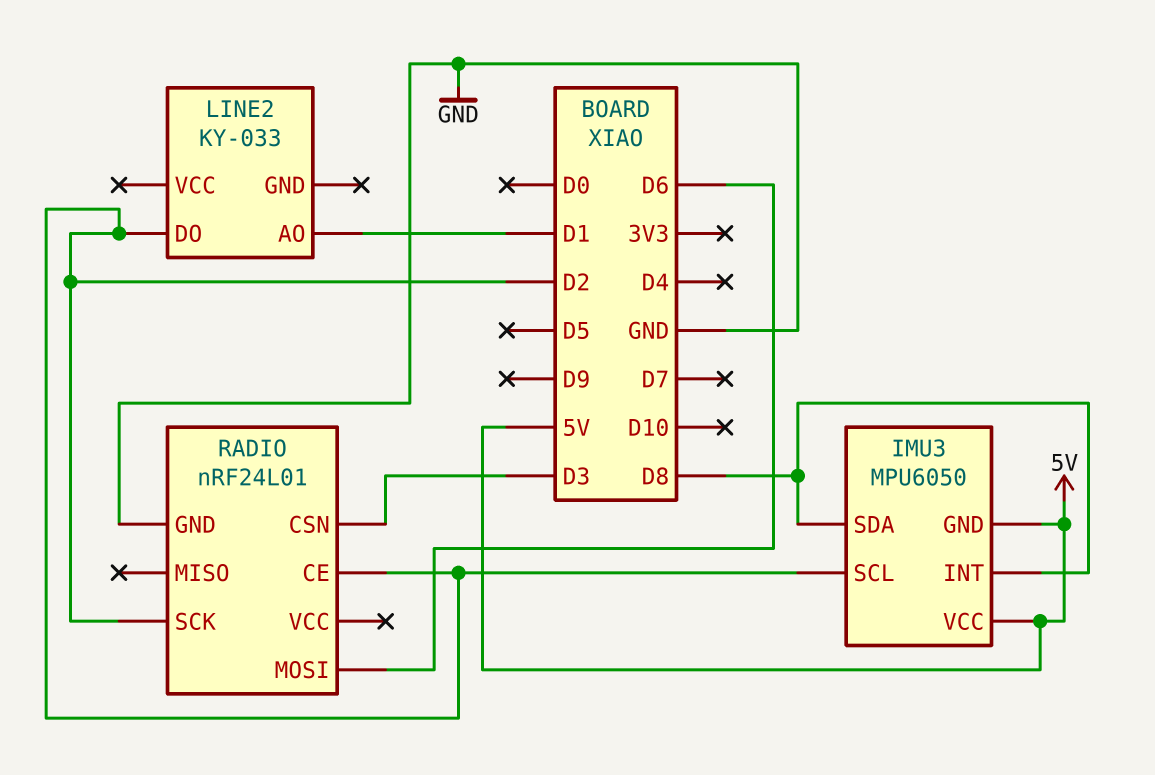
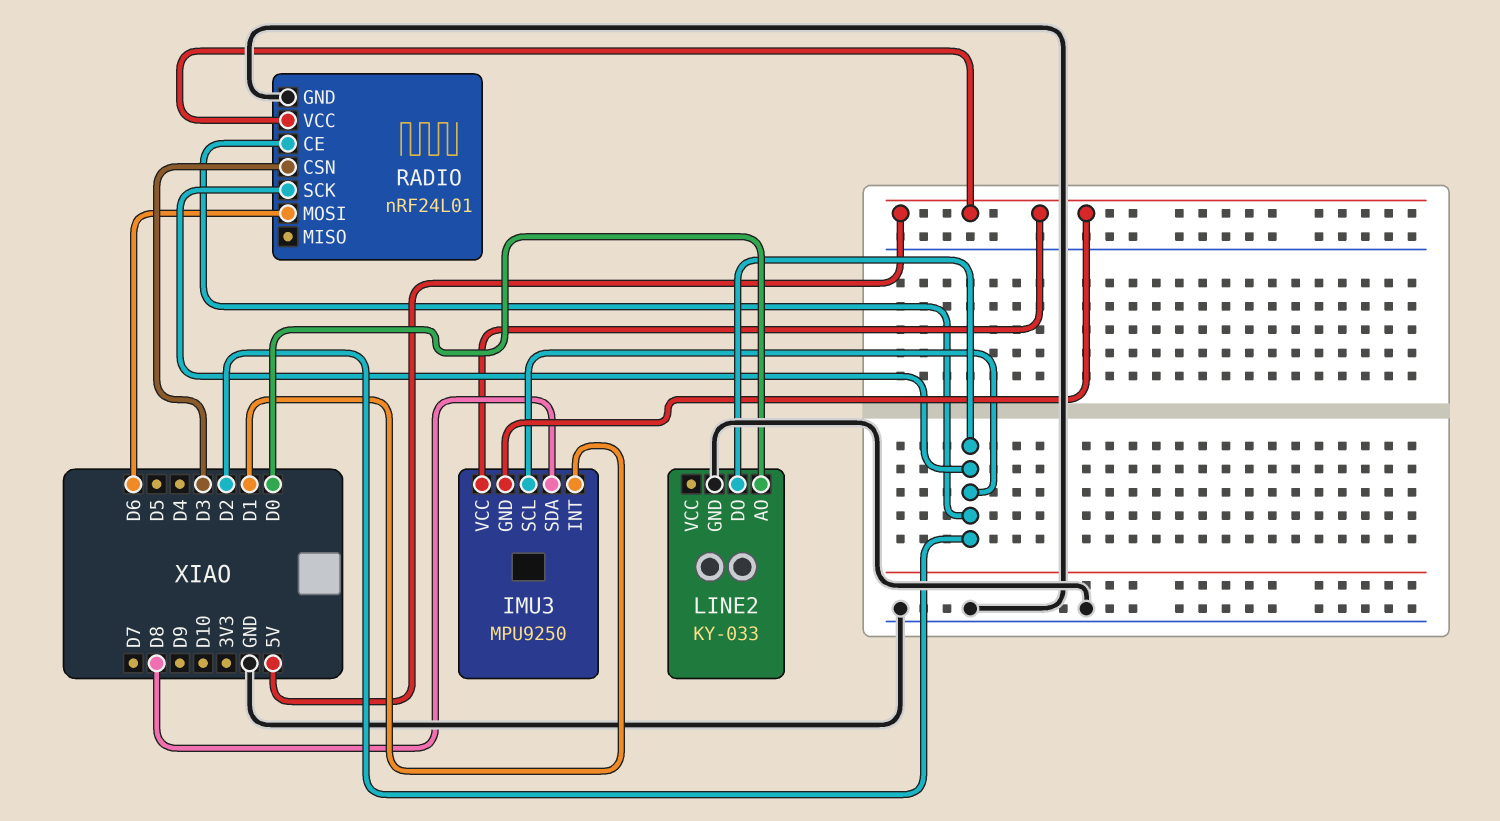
IMU3: MPU6050 -> MPU9250
IMU3 pin INT: D8 -> D1
LINE2 pin AO: D1 -> D0
LINE2 pin GND: none -> GND
RADIO pin VCC: none -> 5V

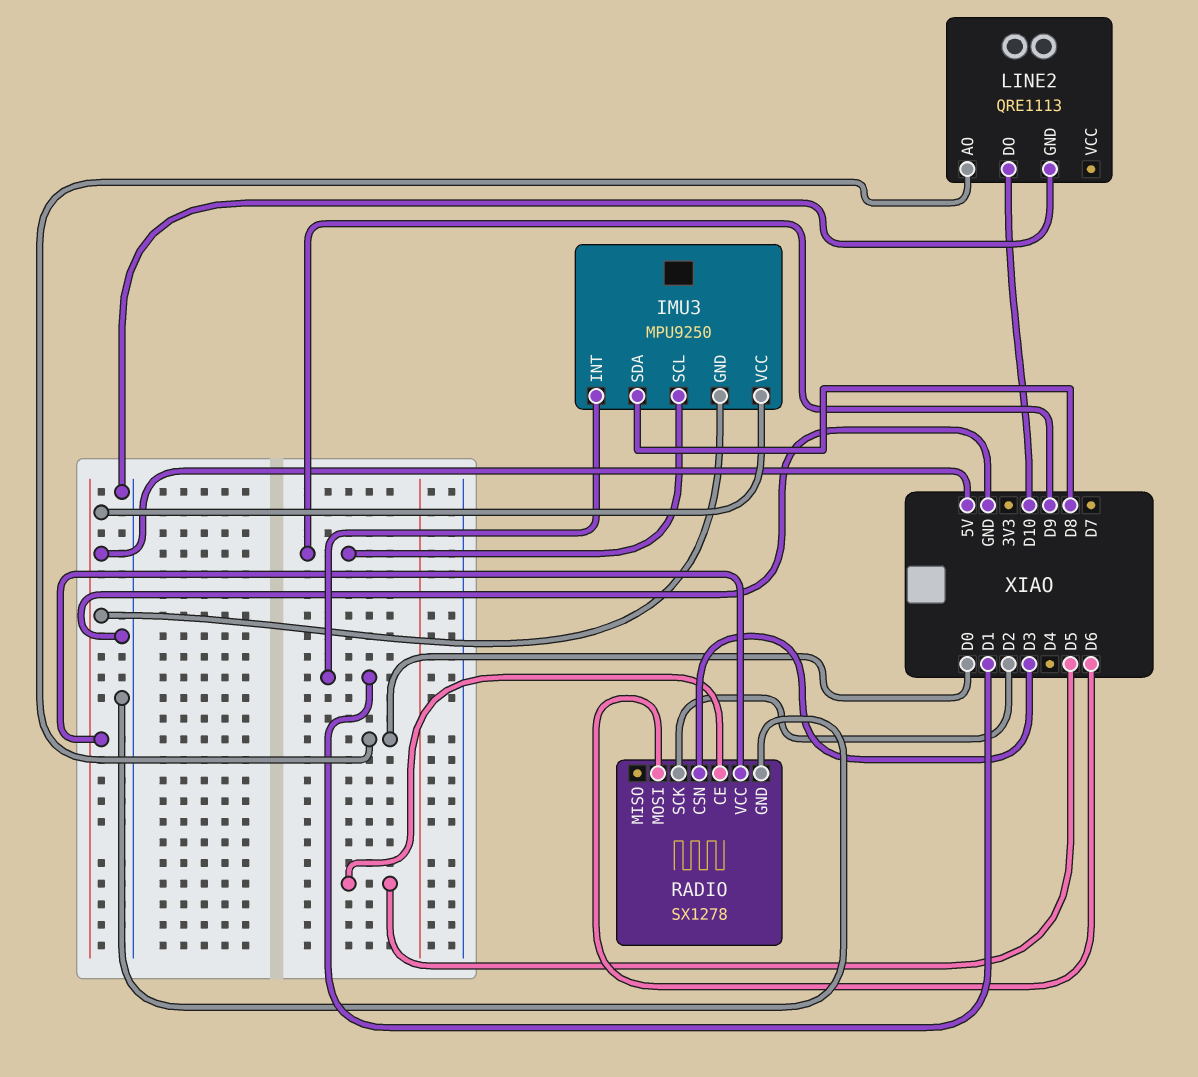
IMU3 pin SCL: D2 -> D9
LINE2: KY-033 -> QRE1113
LINE2 pin DO: D2 -> D10
RADIO: nRF24L01 -> SX1278
RADIO pin CE: D2 -> D5

